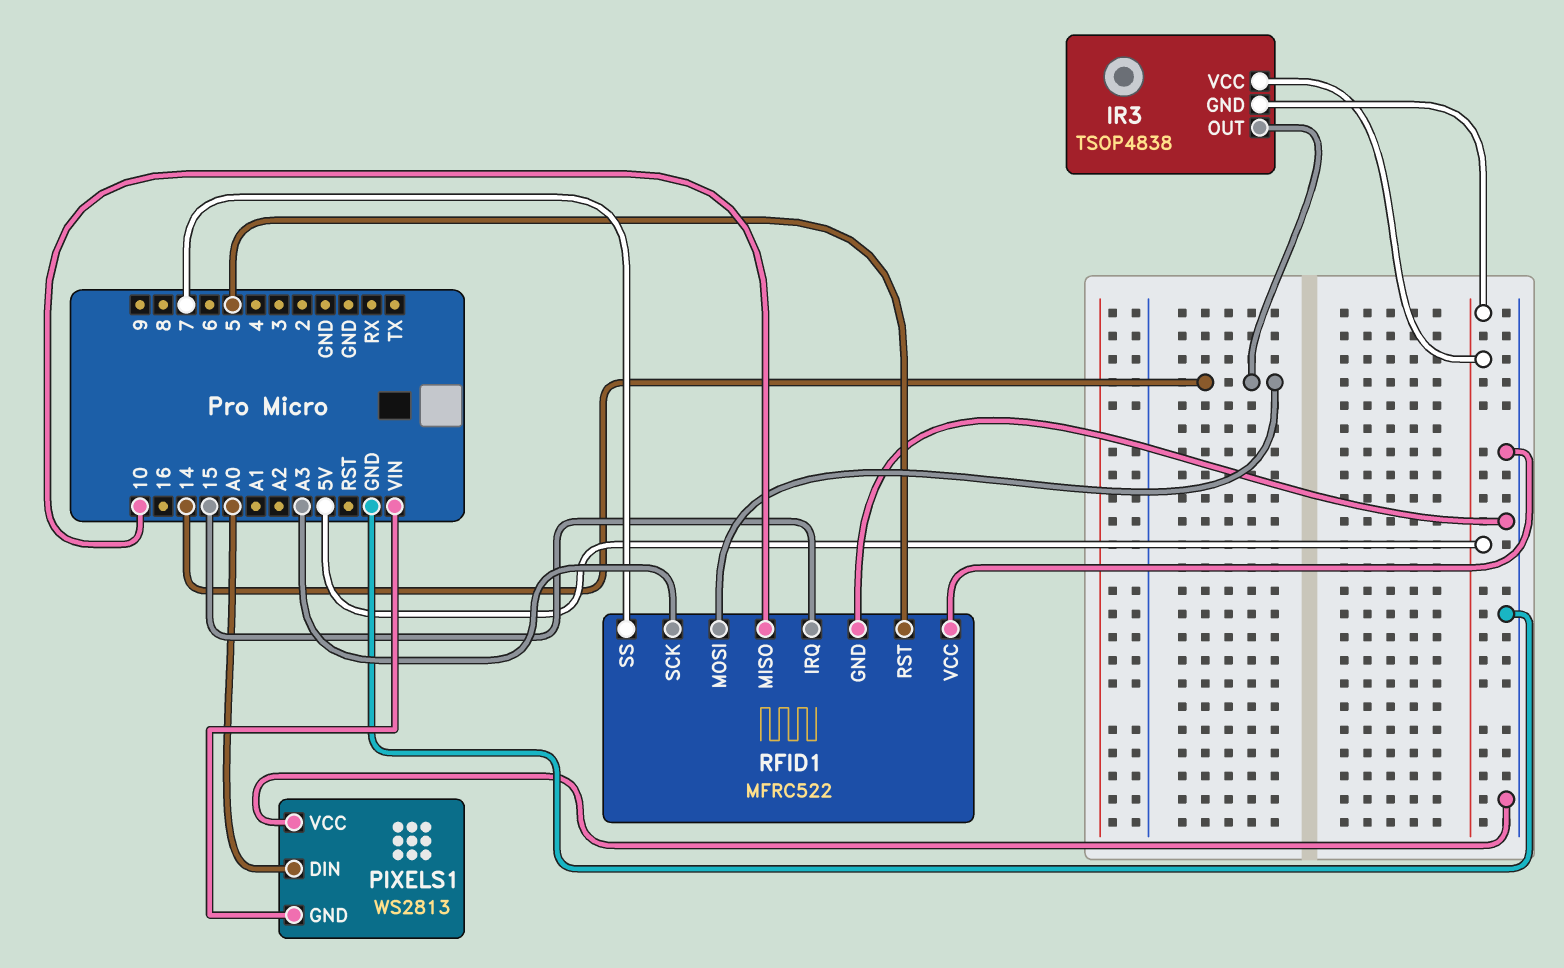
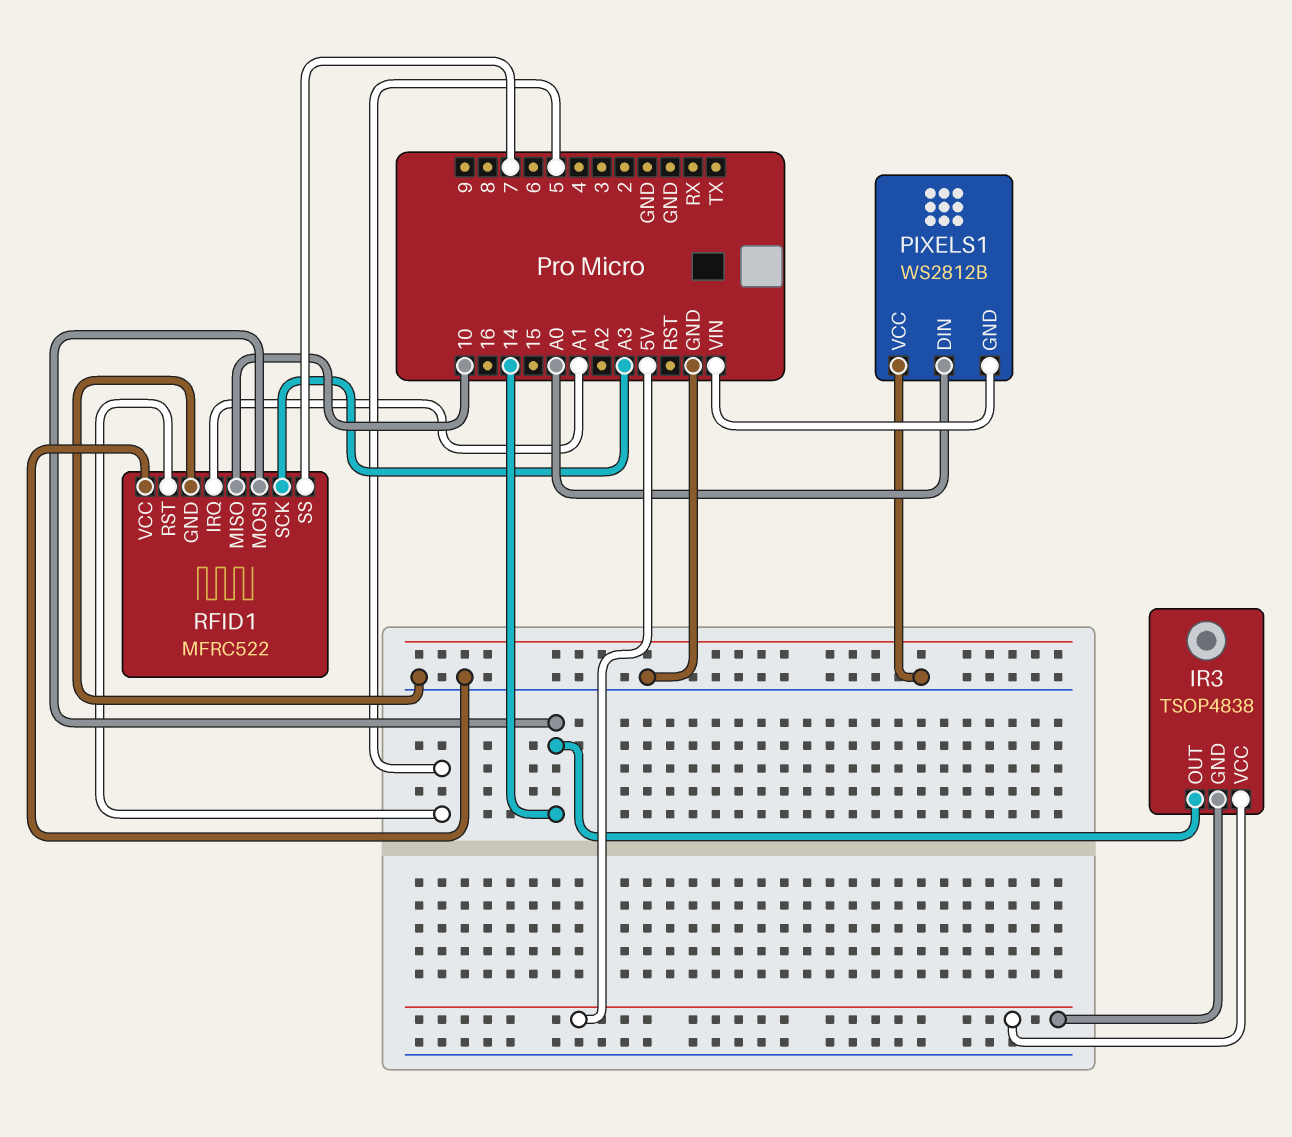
PIXELS1: WS2813 -> WS2812B
RFID1 pin IRQ: 15 -> A1

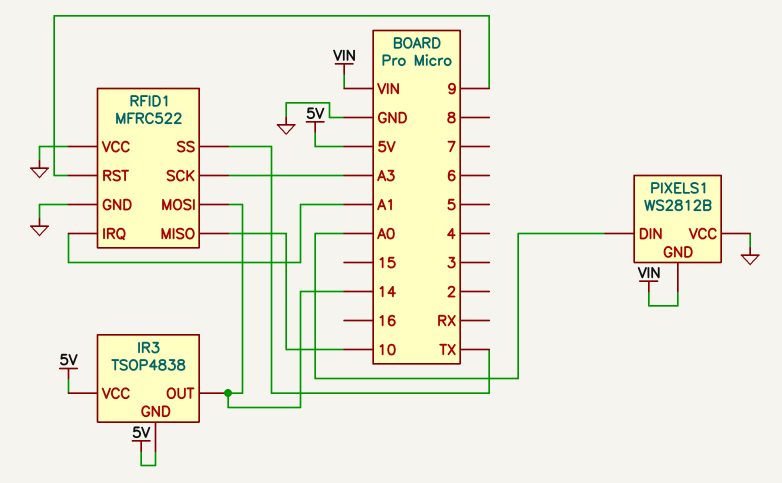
RFID1 pin RST: 5 -> 9
RFID1 pin SS: 7 -> TX

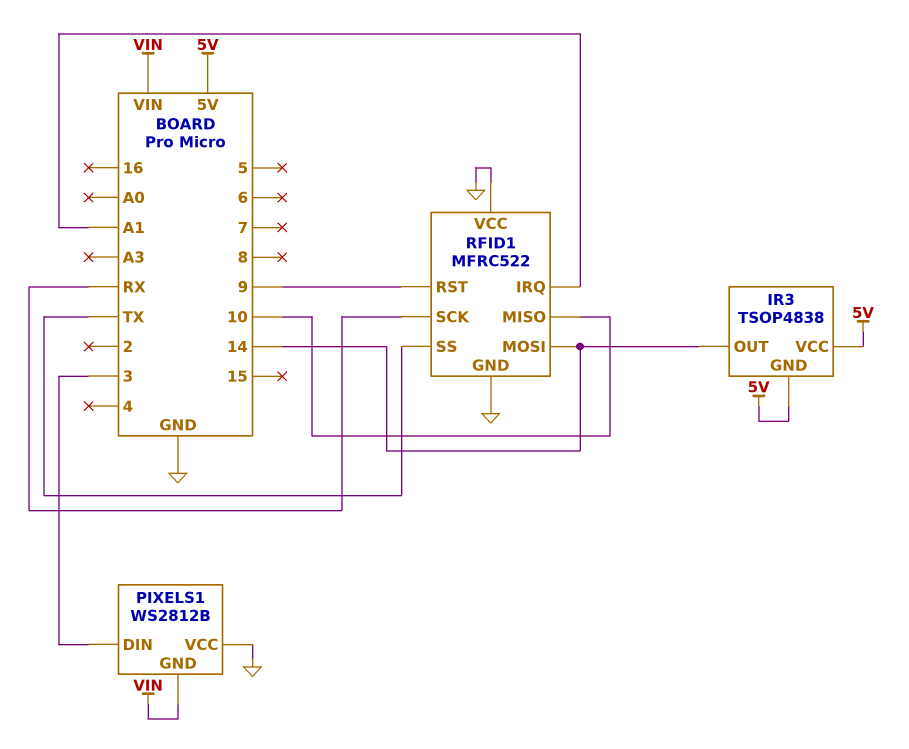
PIXELS1 pin DIN: A0 -> 3
RFID1 pin SCK: A3 -> RX

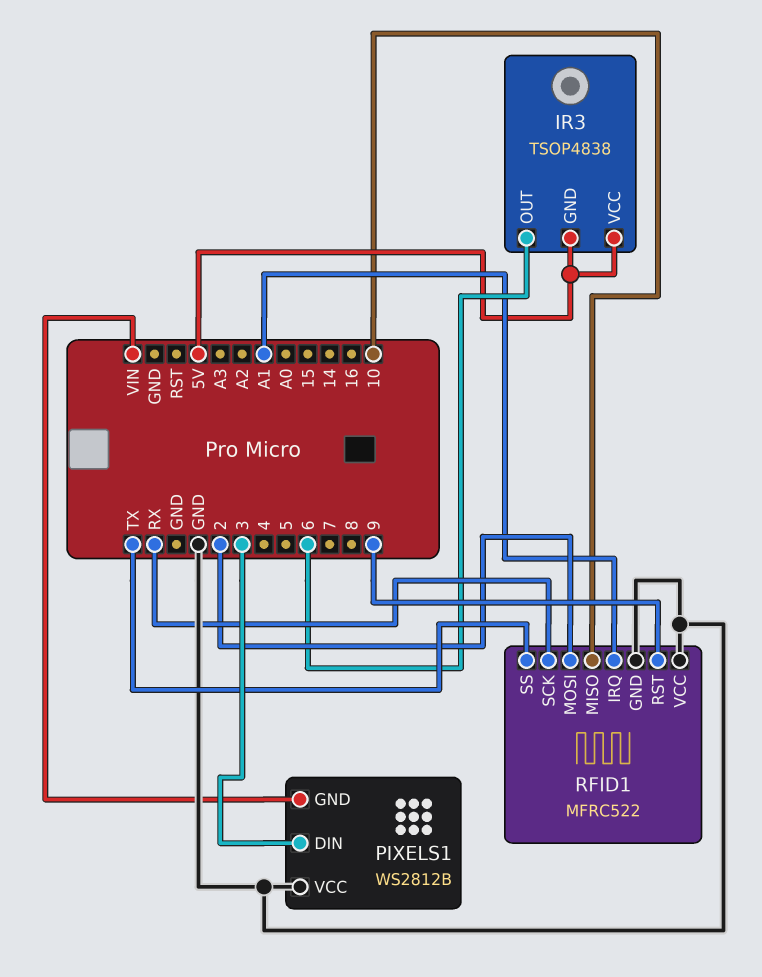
IR3 pin OUT: 14 -> 6
RFID1 pin MOSI: 14 -> 2

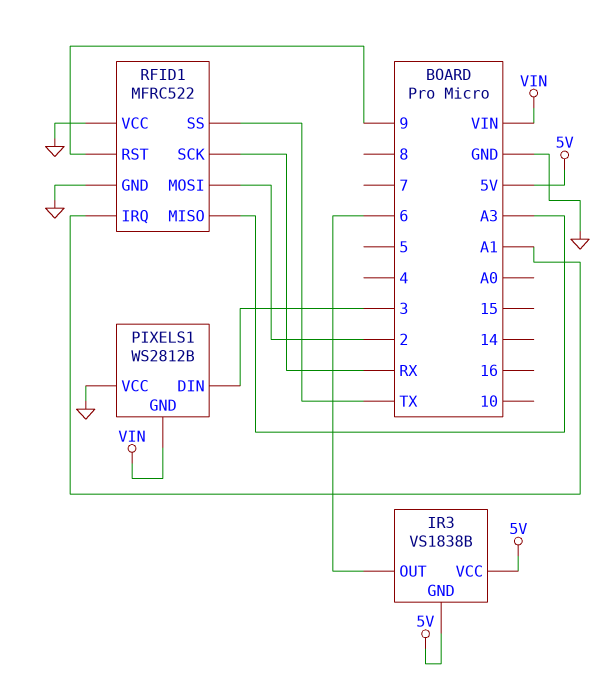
IR3: TSOP4838 -> VS1838B
RFID1 pin MISO: 10 -> A3

